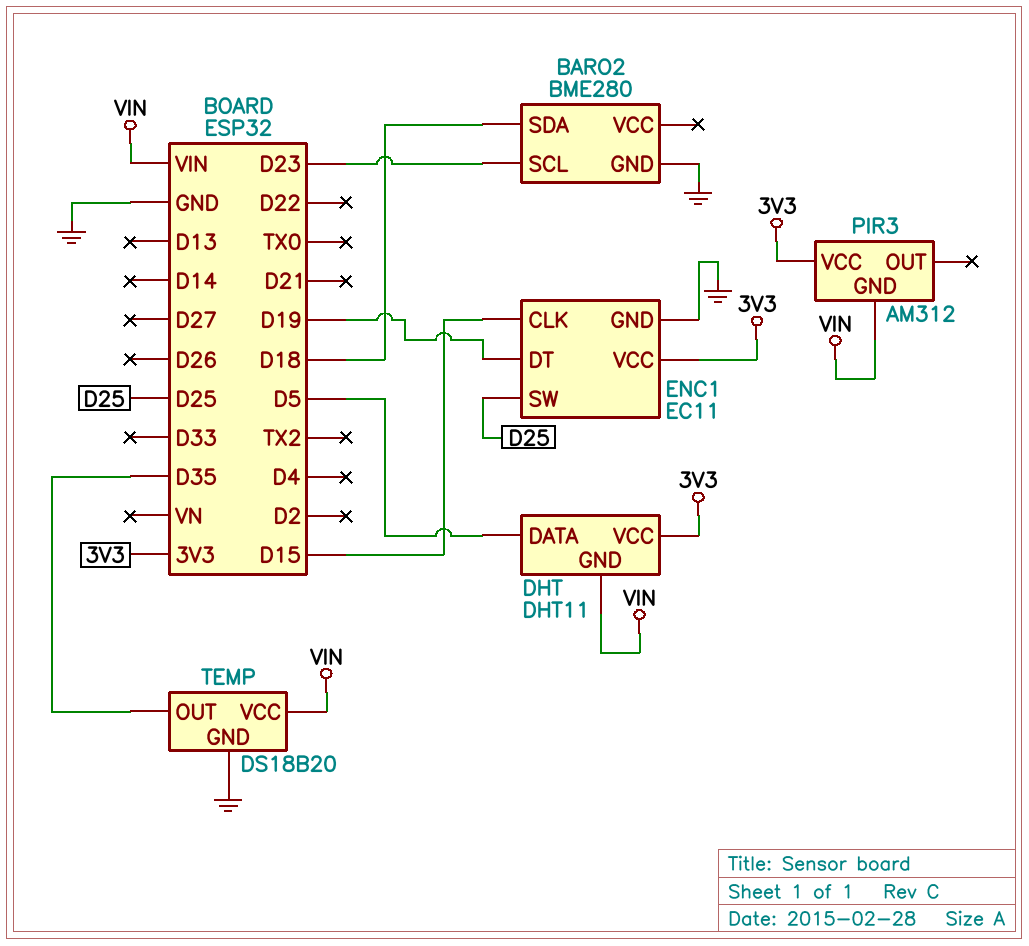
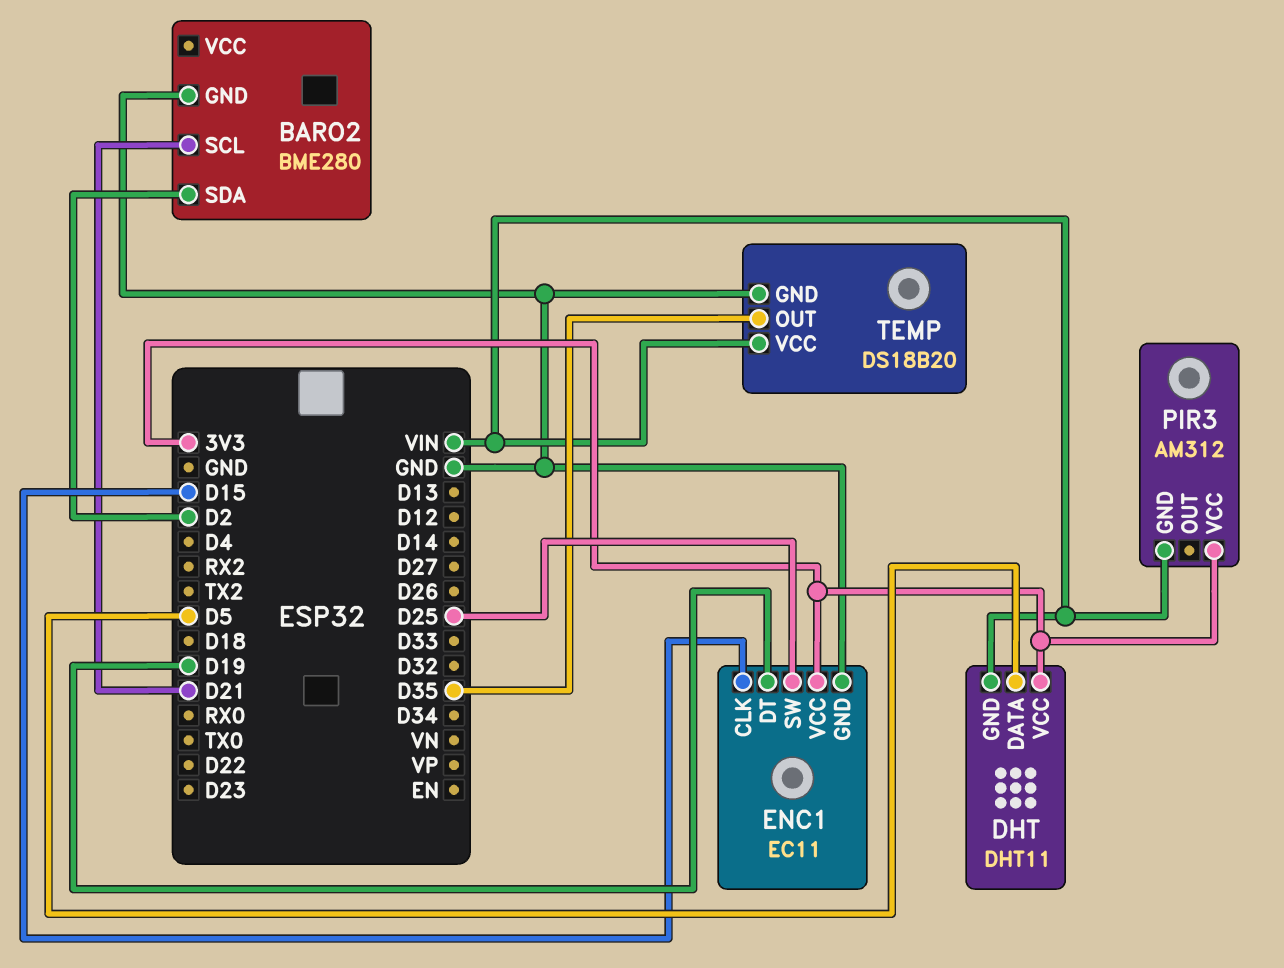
BARO2 pin SCL: D23 -> D21
BARO2 pin SDA: D18 -> D2

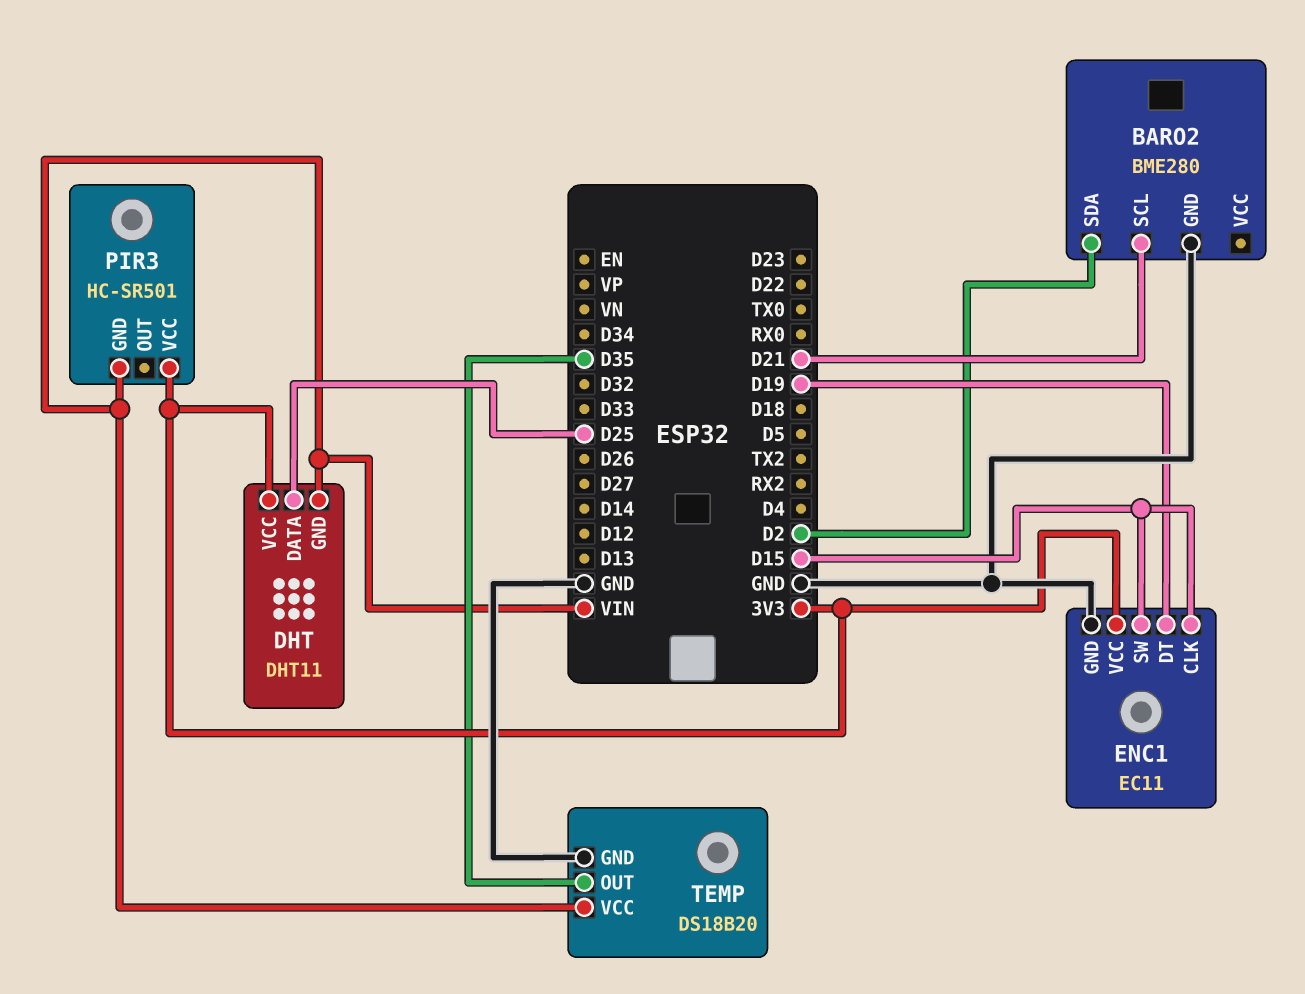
DHT pin DATA: D5 -> D25
ENC1 pin SW: D25 -> D15
PIR3: AM312 -> HC-SR501

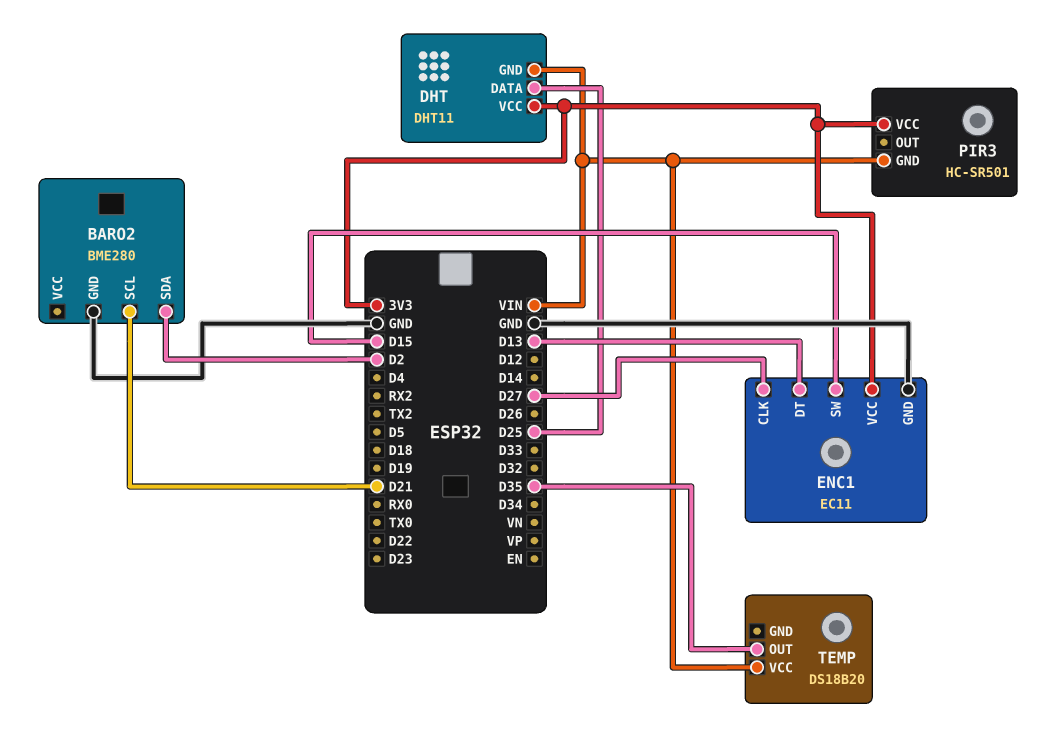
ENC1 pin CLK: D15 -> D27
ENC1 pin DT: D19 -> D13
TEMP pin GND: GND -> none

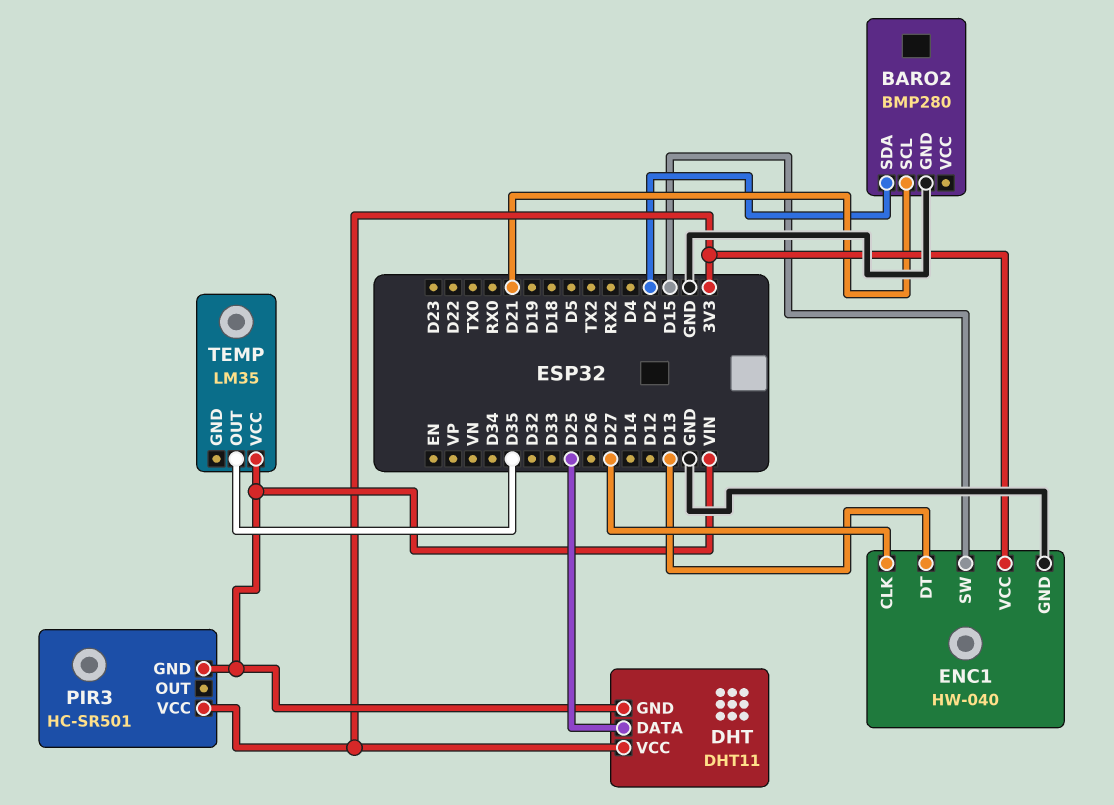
BARO2: BME280 -> BMP280
ENC1: EC11 -> HW-040
TEMP: DS18B20 -> LM35

